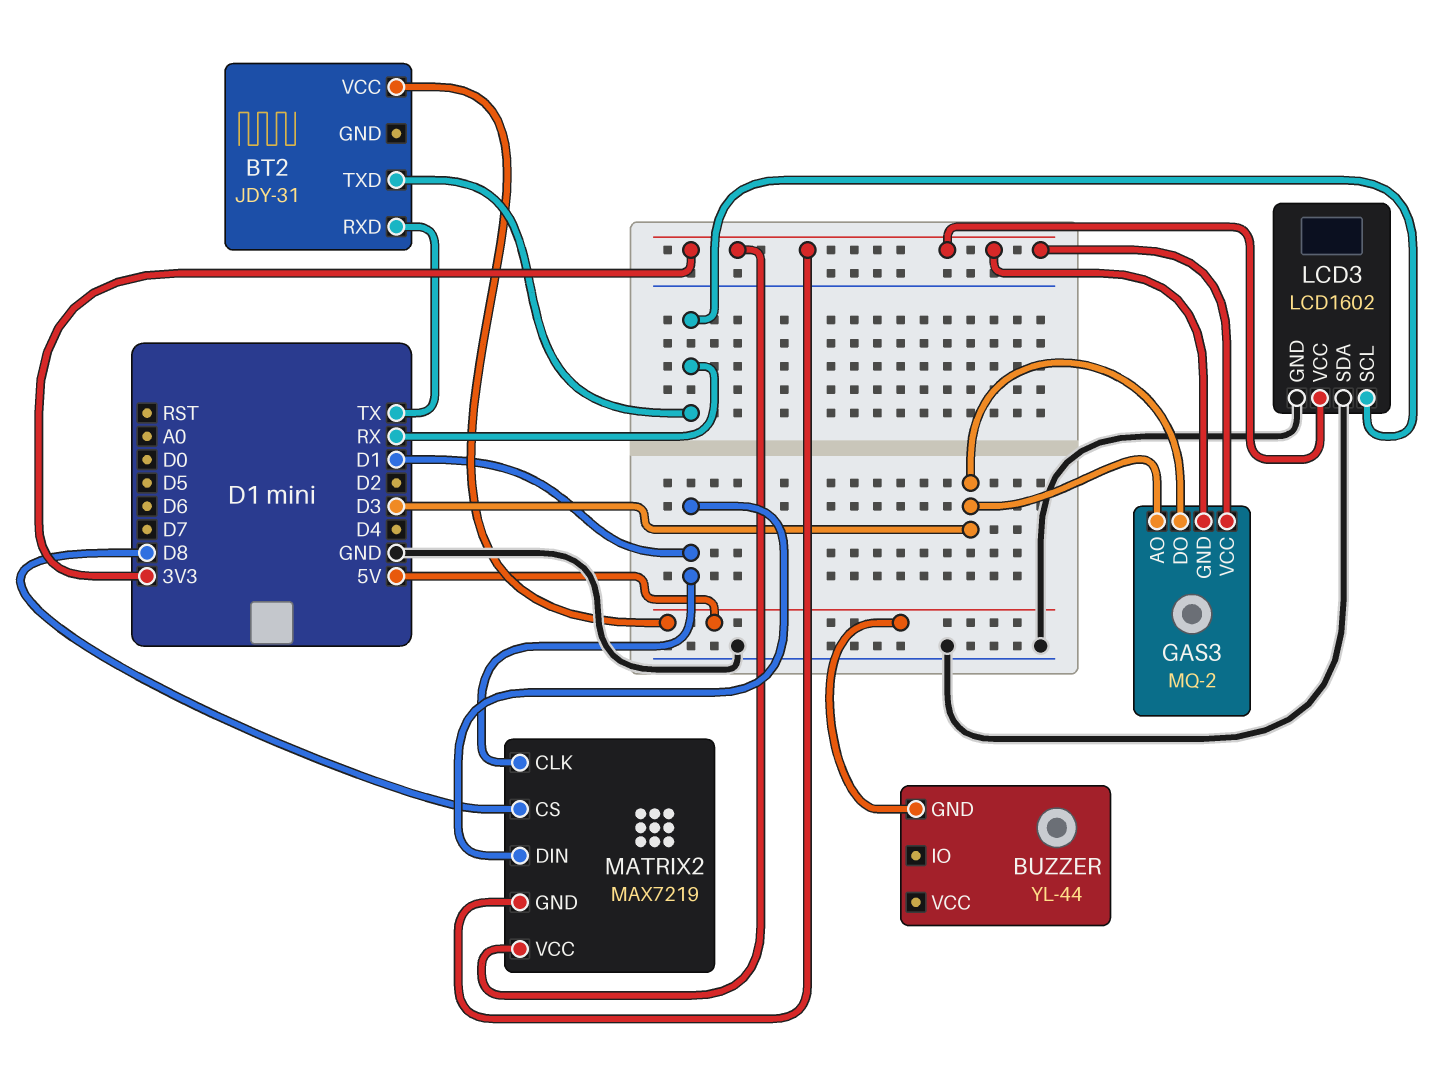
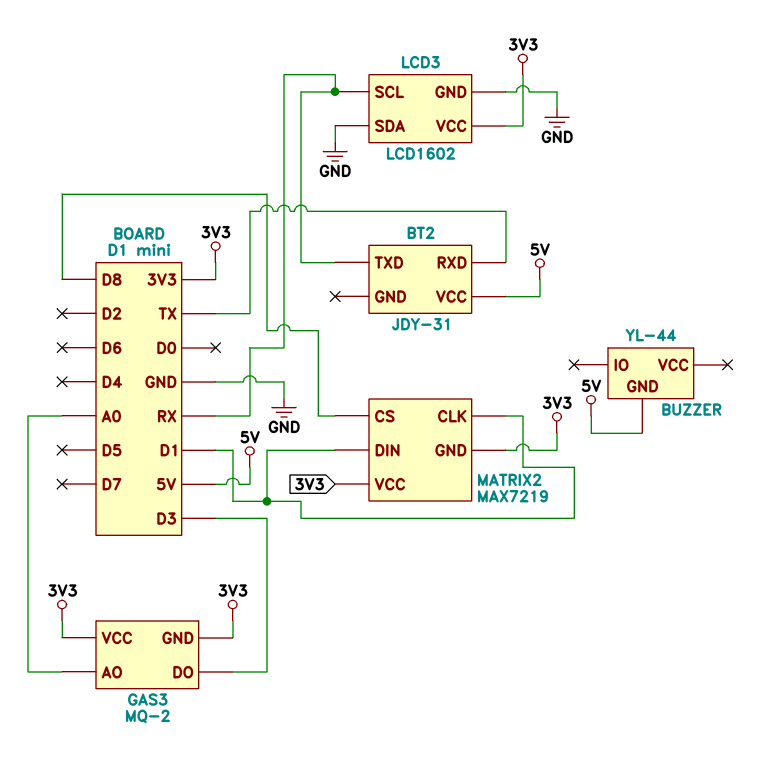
GAS3 pin AO: D3 -> A0

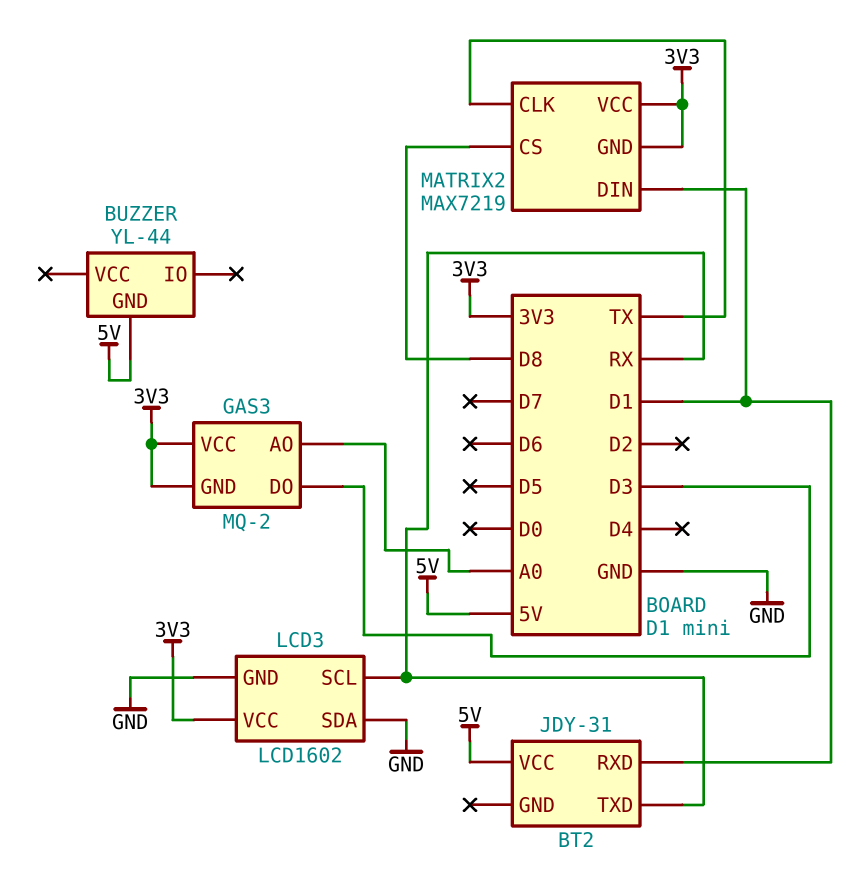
BT2 pin RXD: TX -> D1
MATRIX2 pin CLK: D1 -> TX

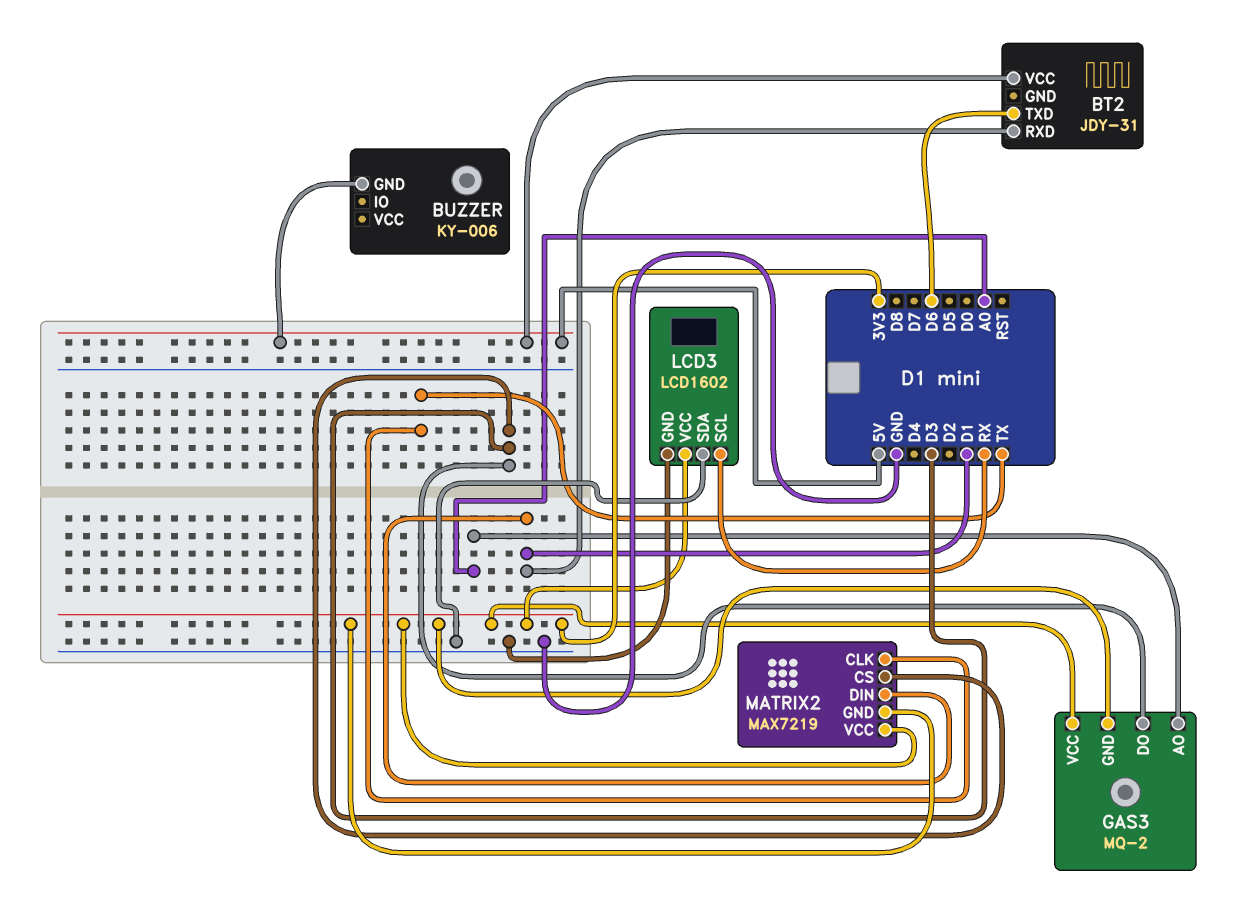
BT2 pin TXD: RX -> D6
BUZZER: YL-44 -> KY-006
MATRIX2 pin CS: D8 -> D3

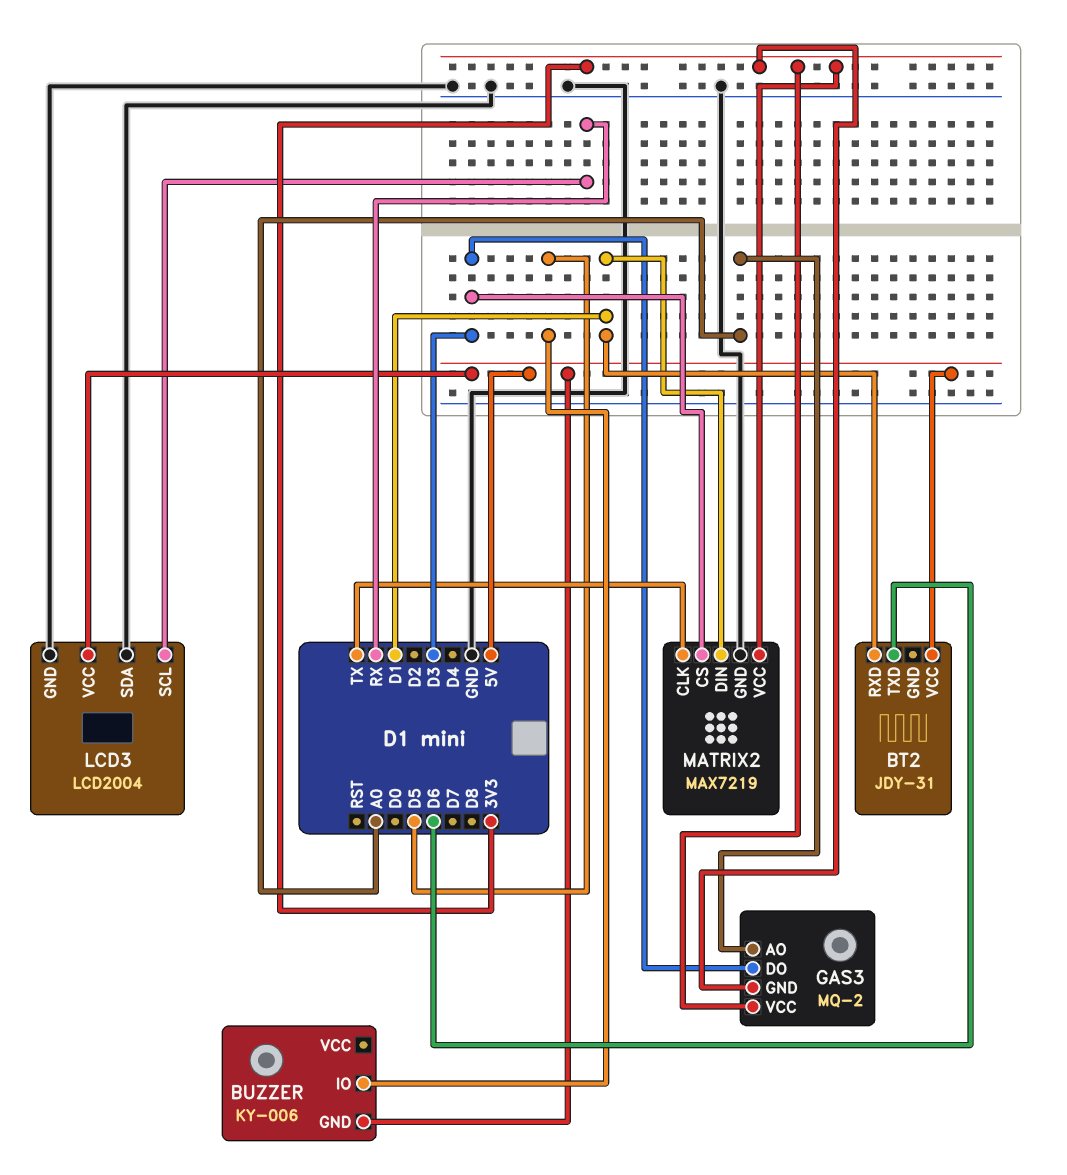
BUZZER pin IO: none -> D5
LCD3: LCD1602 -> LCD2004
LCD3 pin VCC: 3V3 -> 5V
MATRIX2 pin GND: 3V3 -> GND

